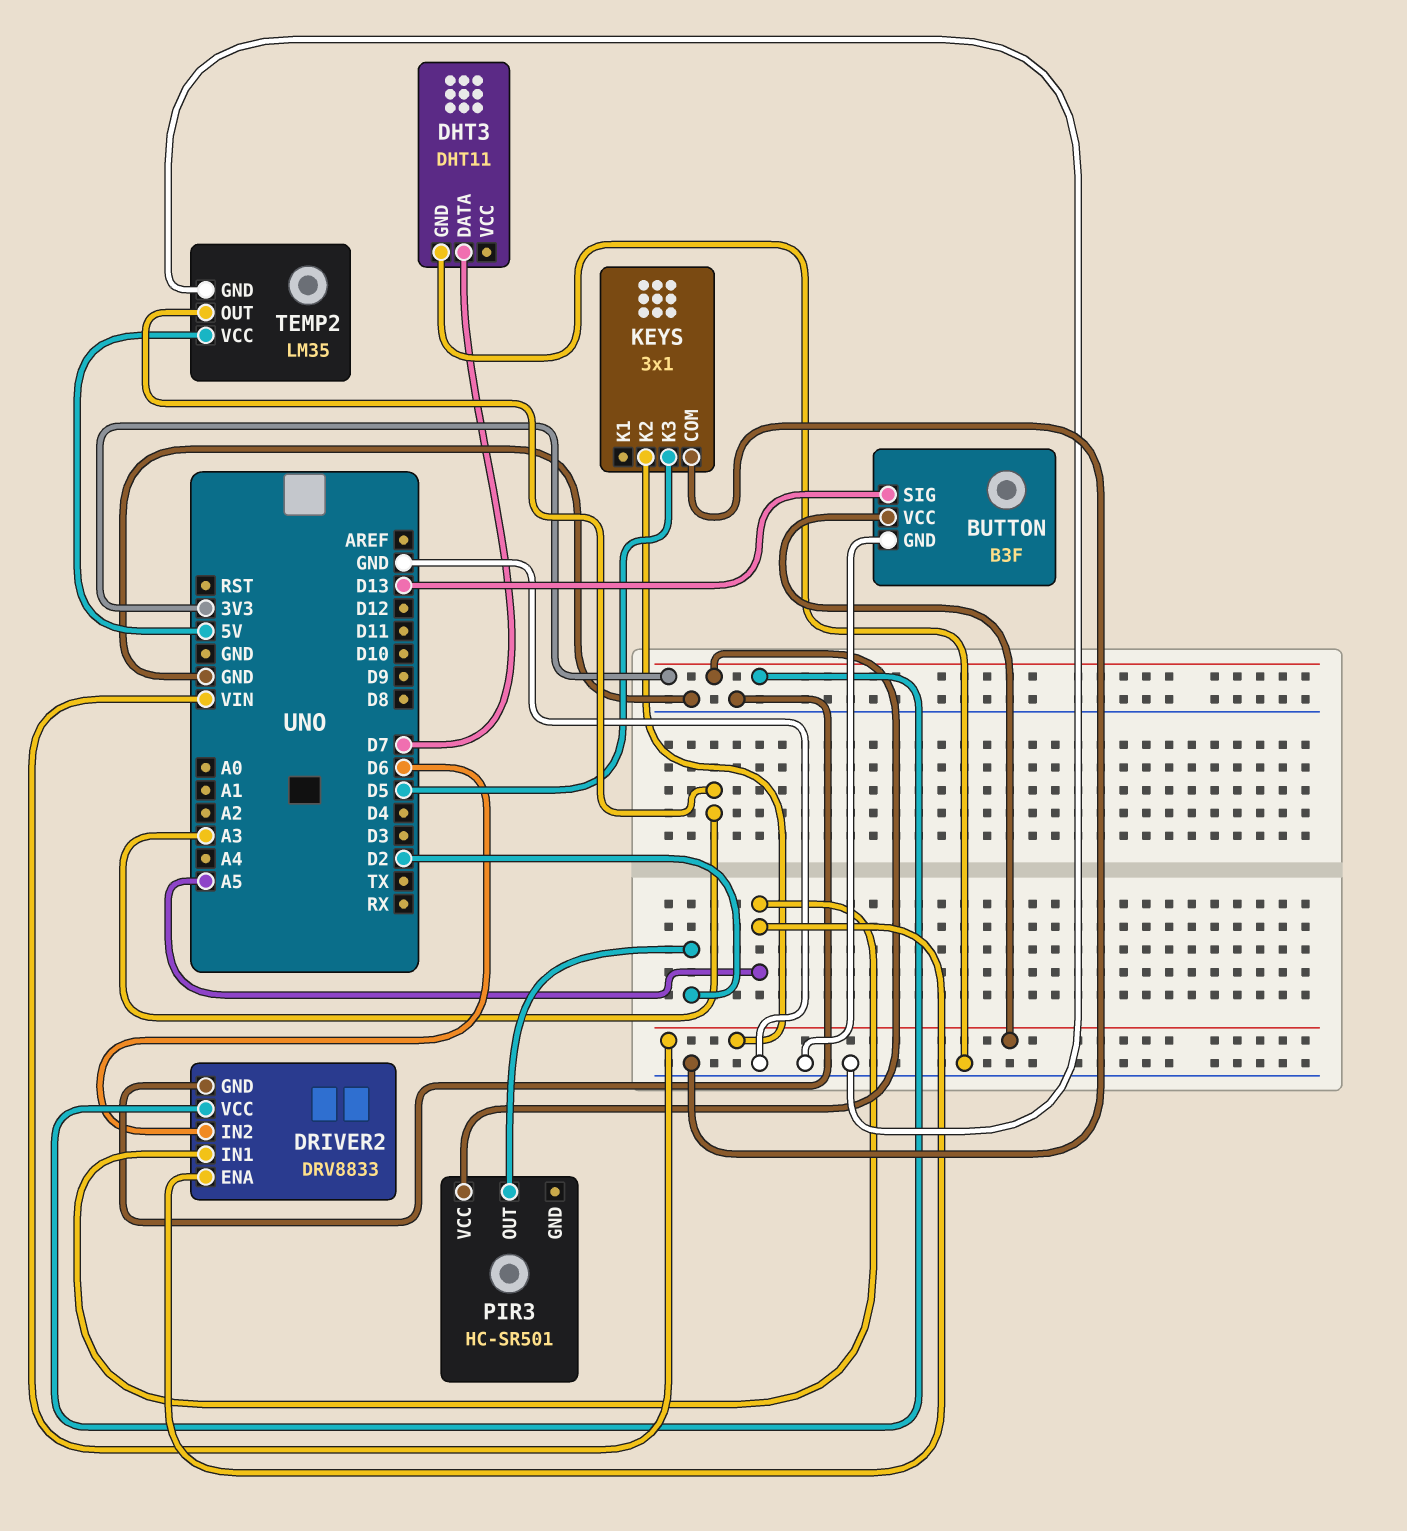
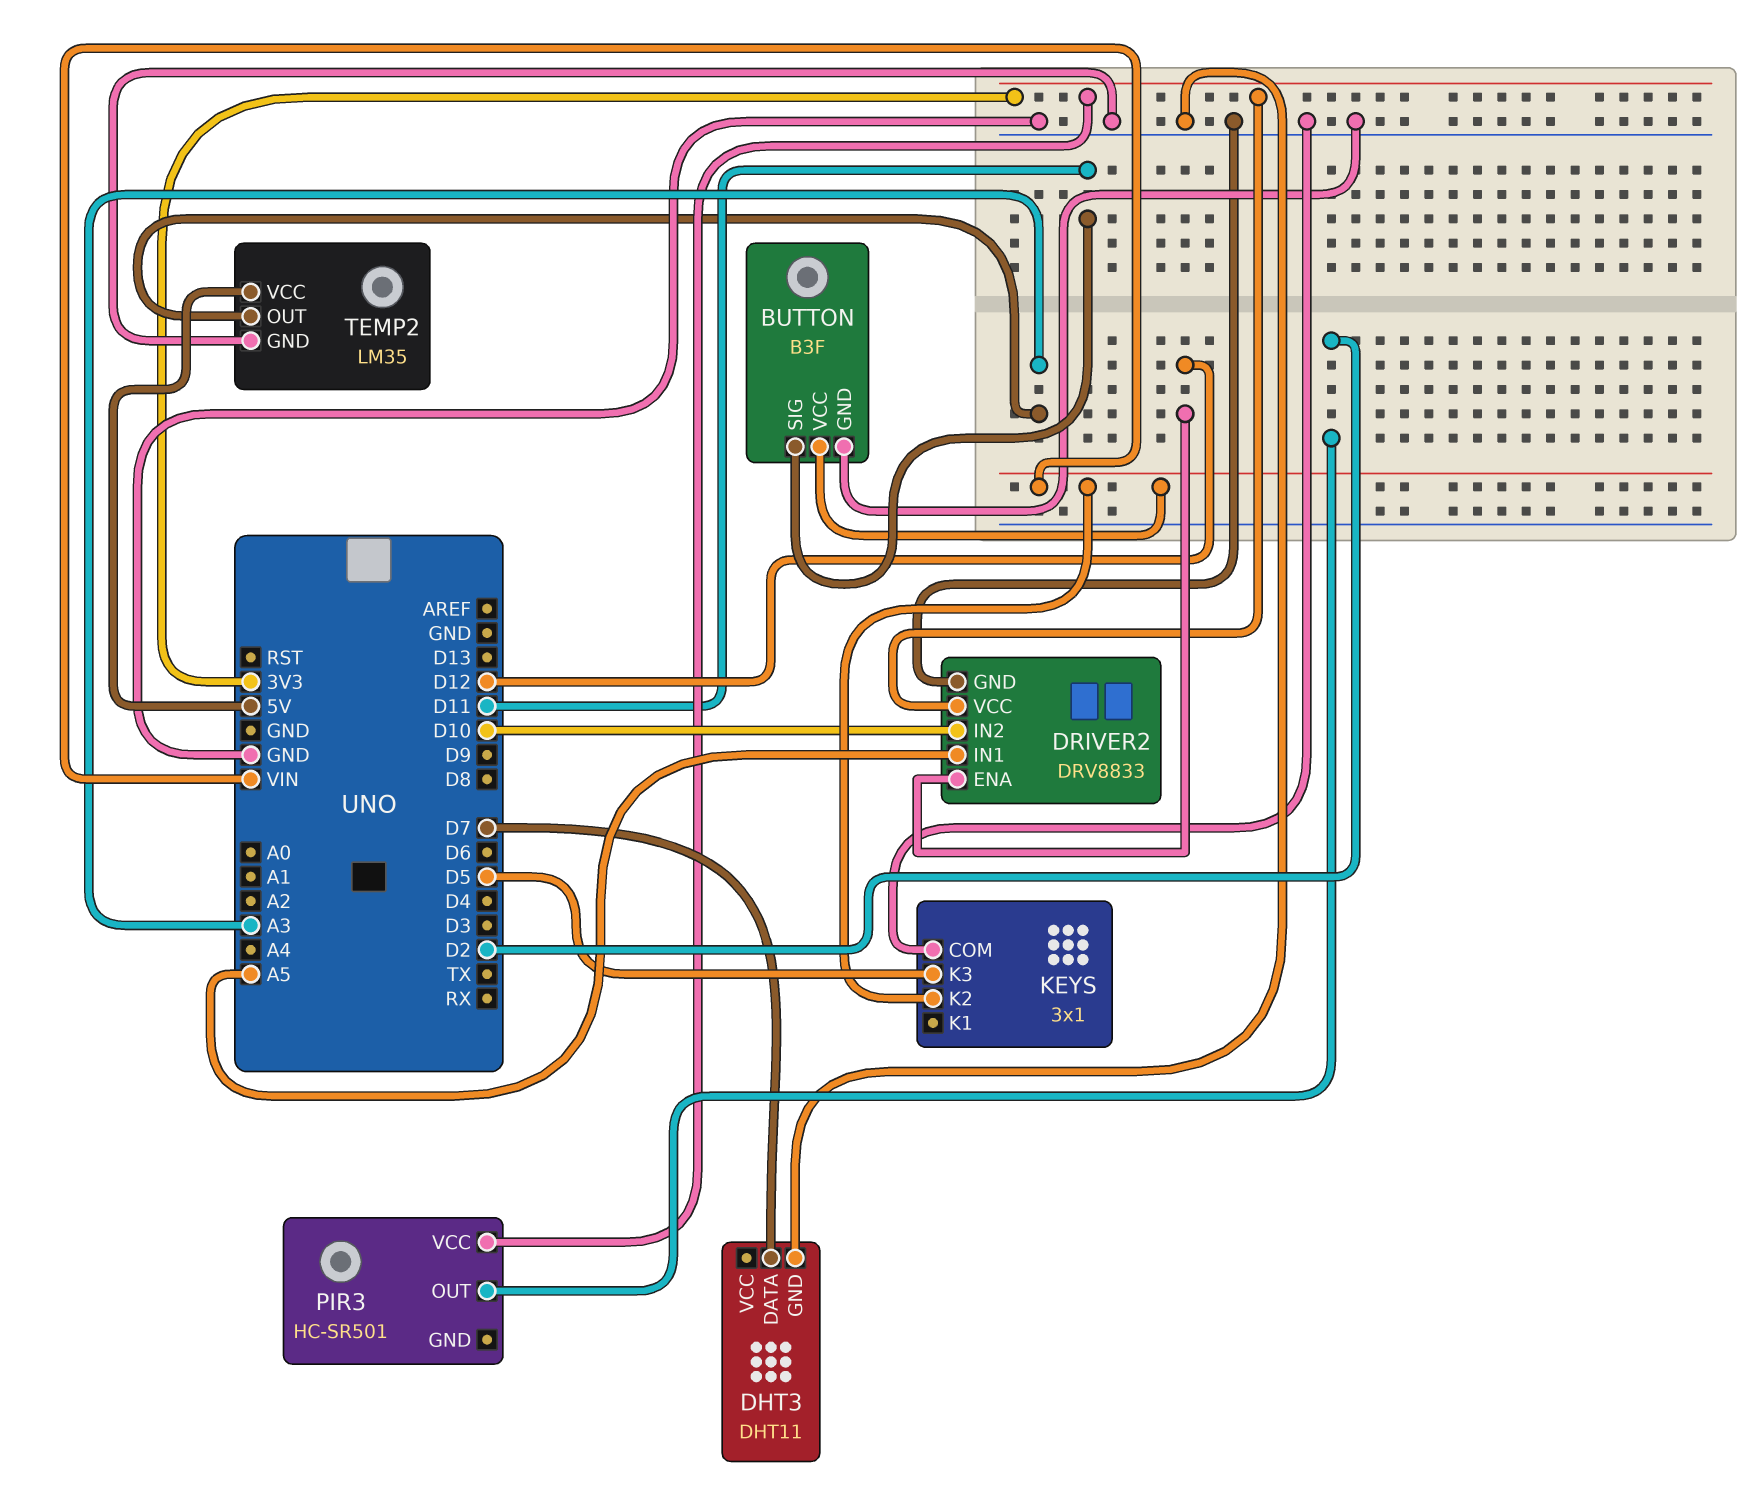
BUTTON pin SIG: D13 -> D11
DRIVER2 pin ENA: A5 -> D12
DRIVER2 pin IN2: D6 -> D10

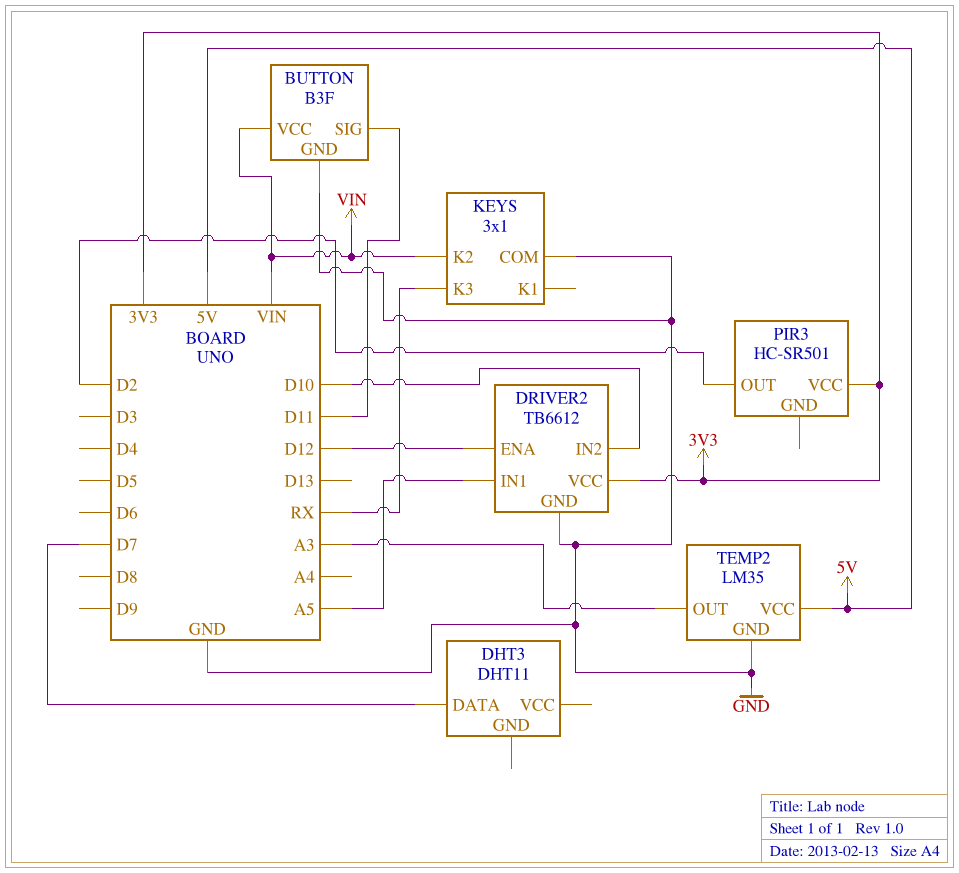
DHT3 pin GND: GND -> none
DRIVER2: DRV8833 -> TB6612
KEYS pin K3: D5 -> RX

